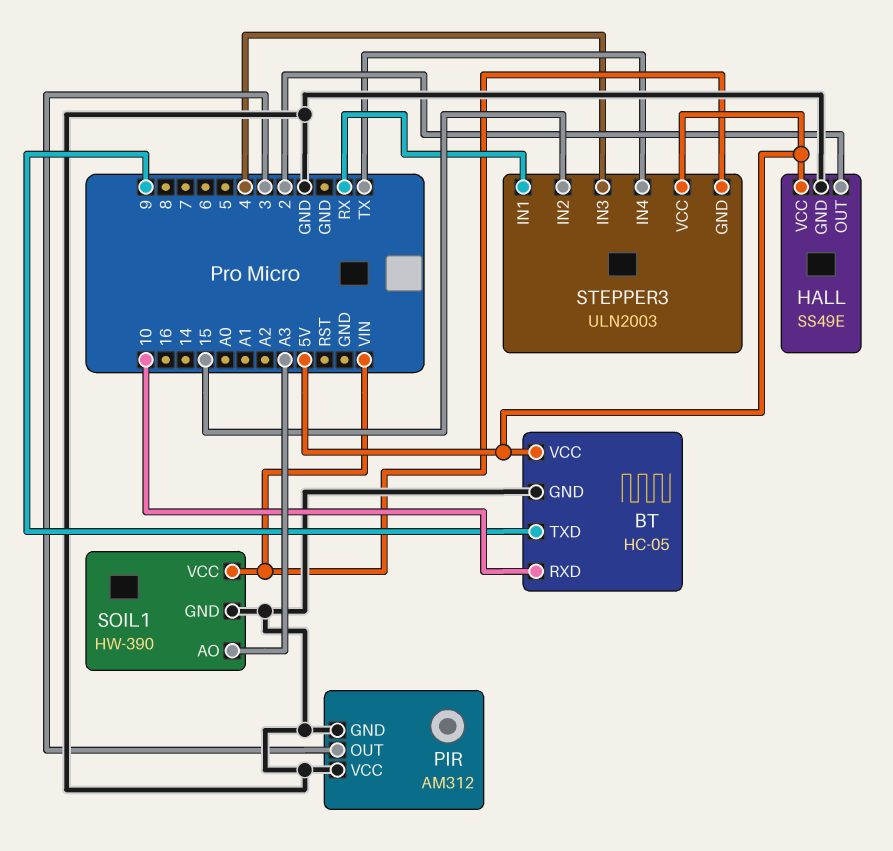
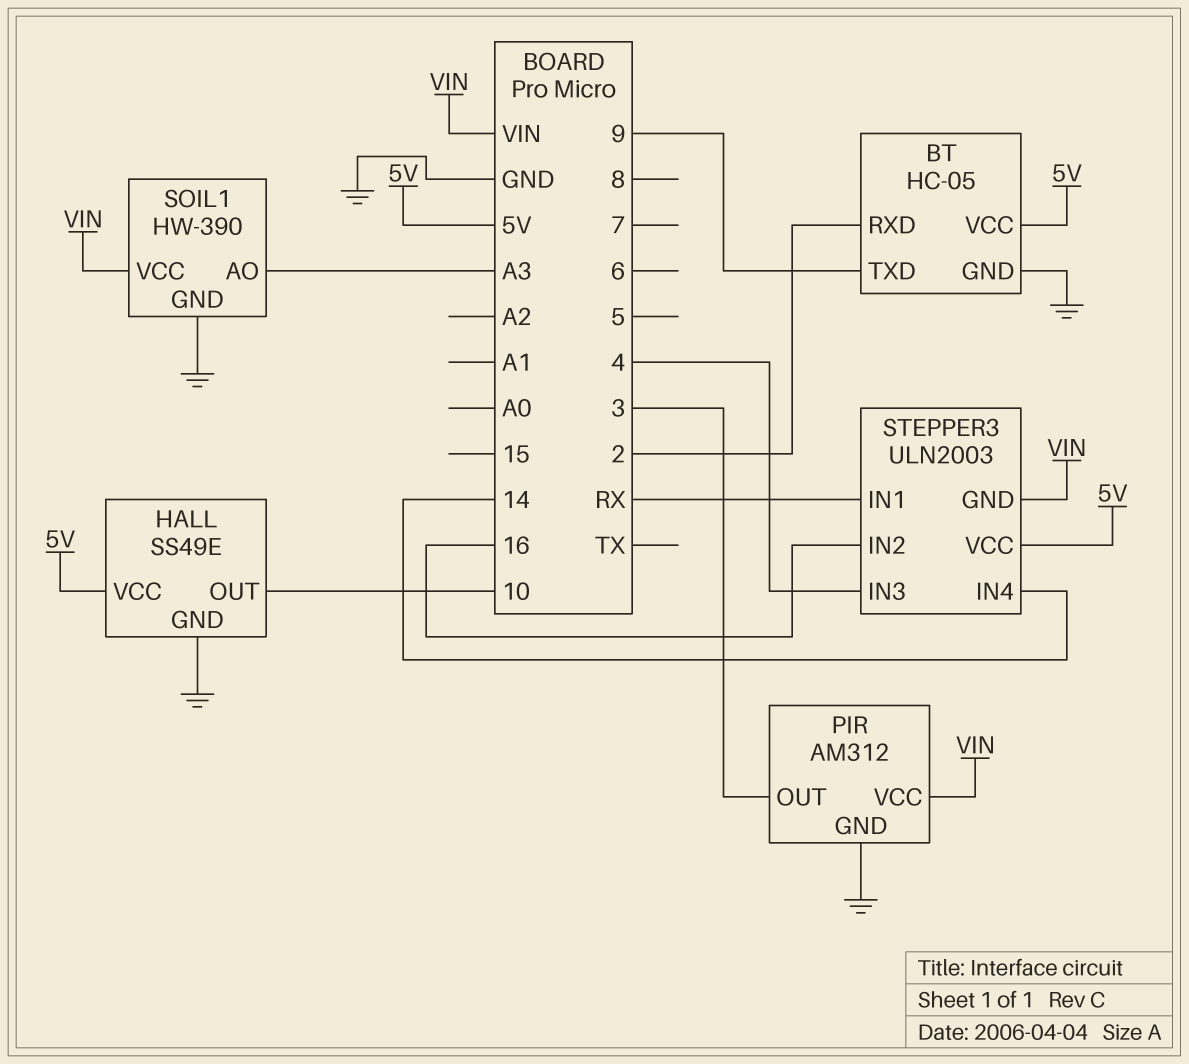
BT pin RXD: 10 -> 2
HALL pin OUT: 2 -> 10
PIR pin VCC: GND -> VIN
STEPPER3 pin IN2: 15 -> 16
STEPPER3 pin IN4: TX -> 14

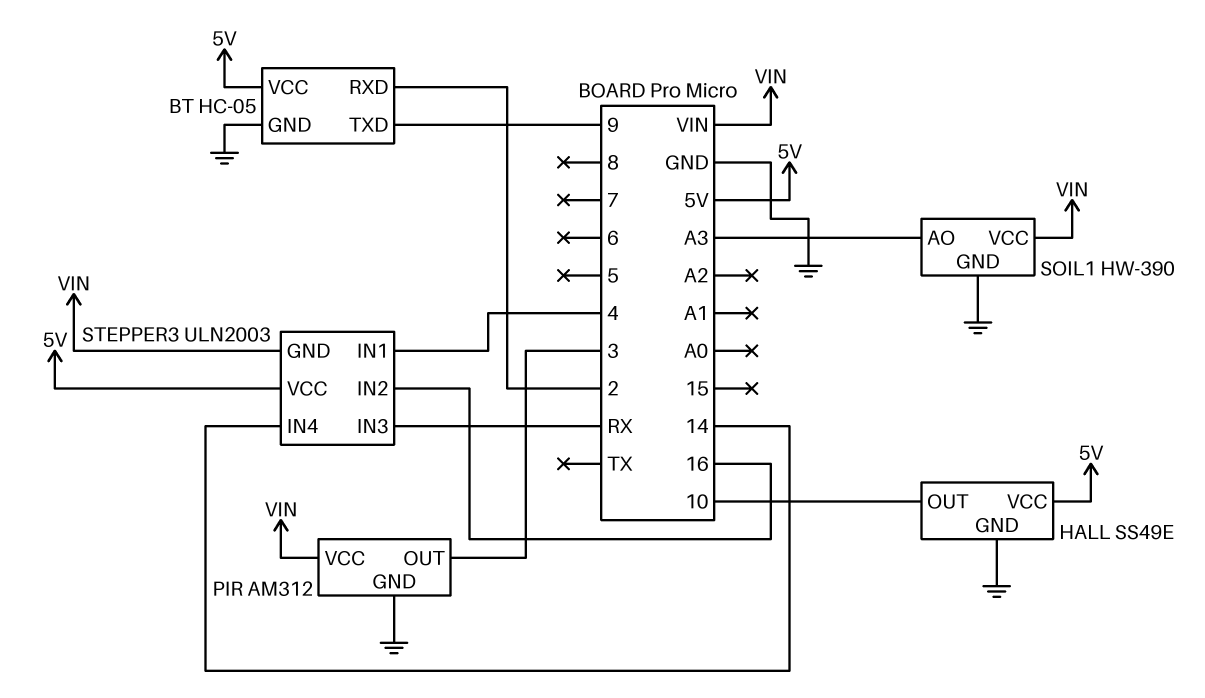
STEPPER3 pin IN1: RX -> 4
STEPPER3 pin IN3: 4 -> RX

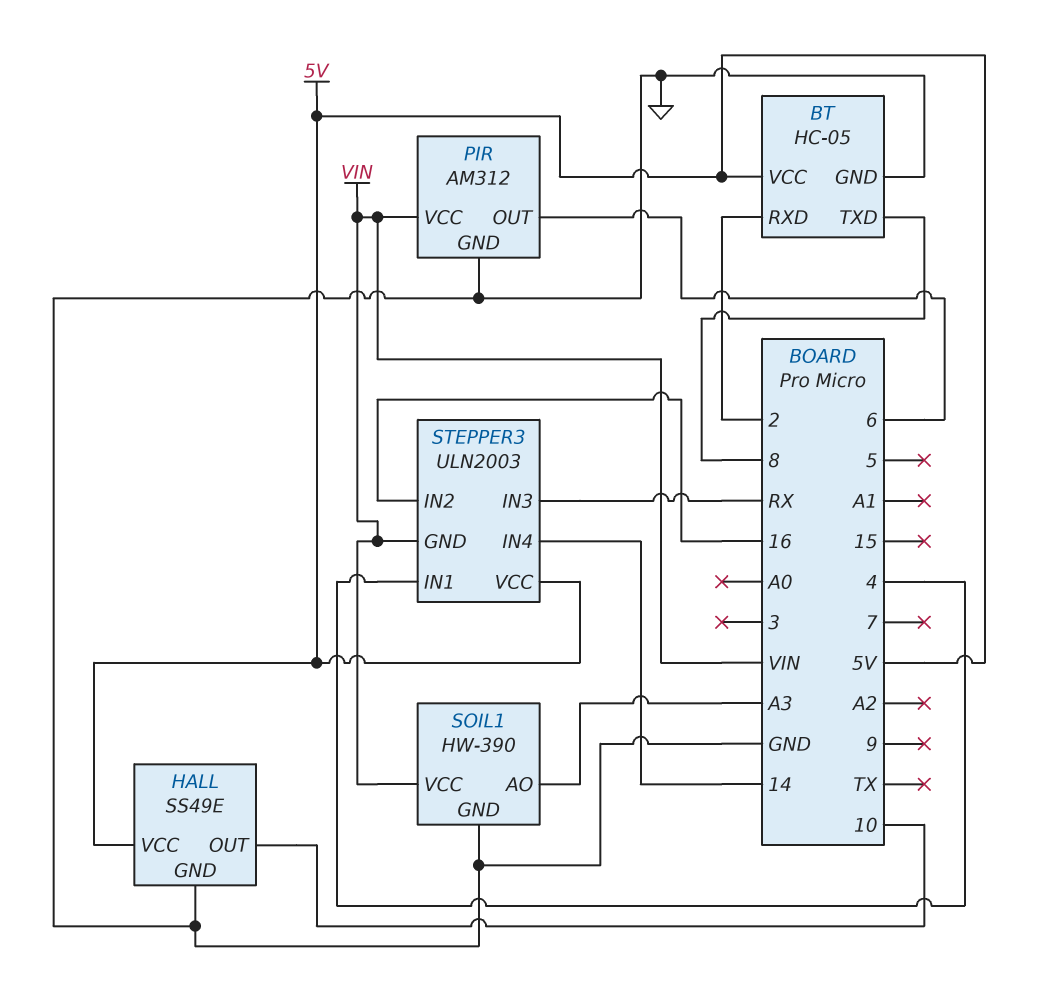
BT pin TXD: 9 -> 8
PIR pin OUT: 3 -> 6

